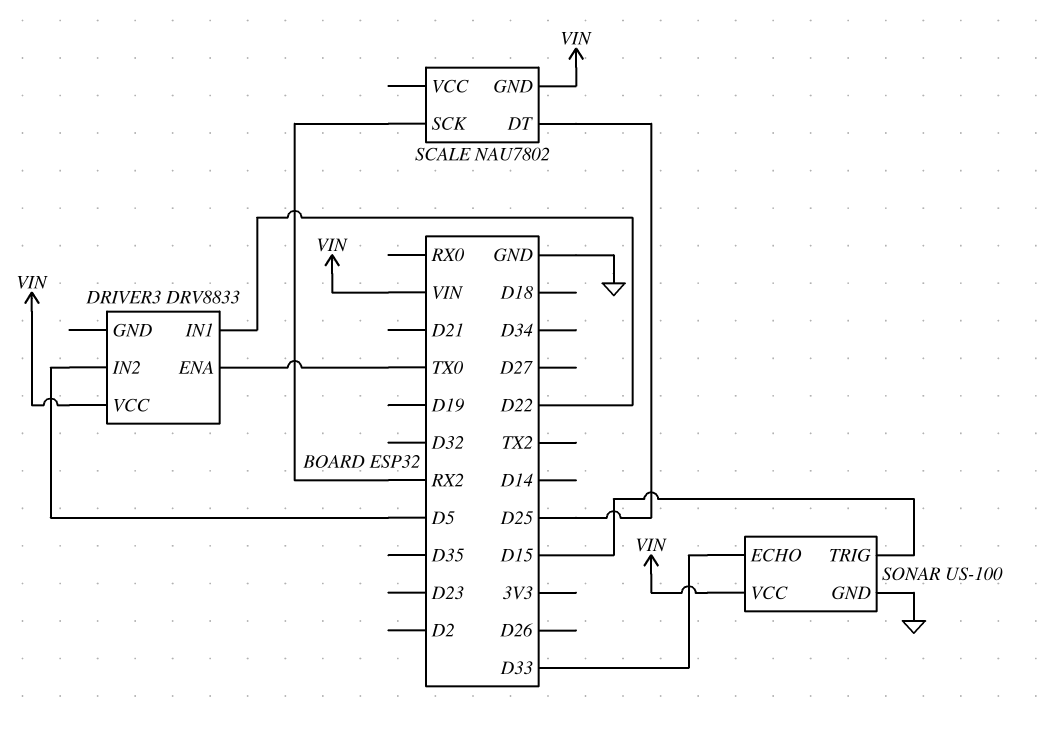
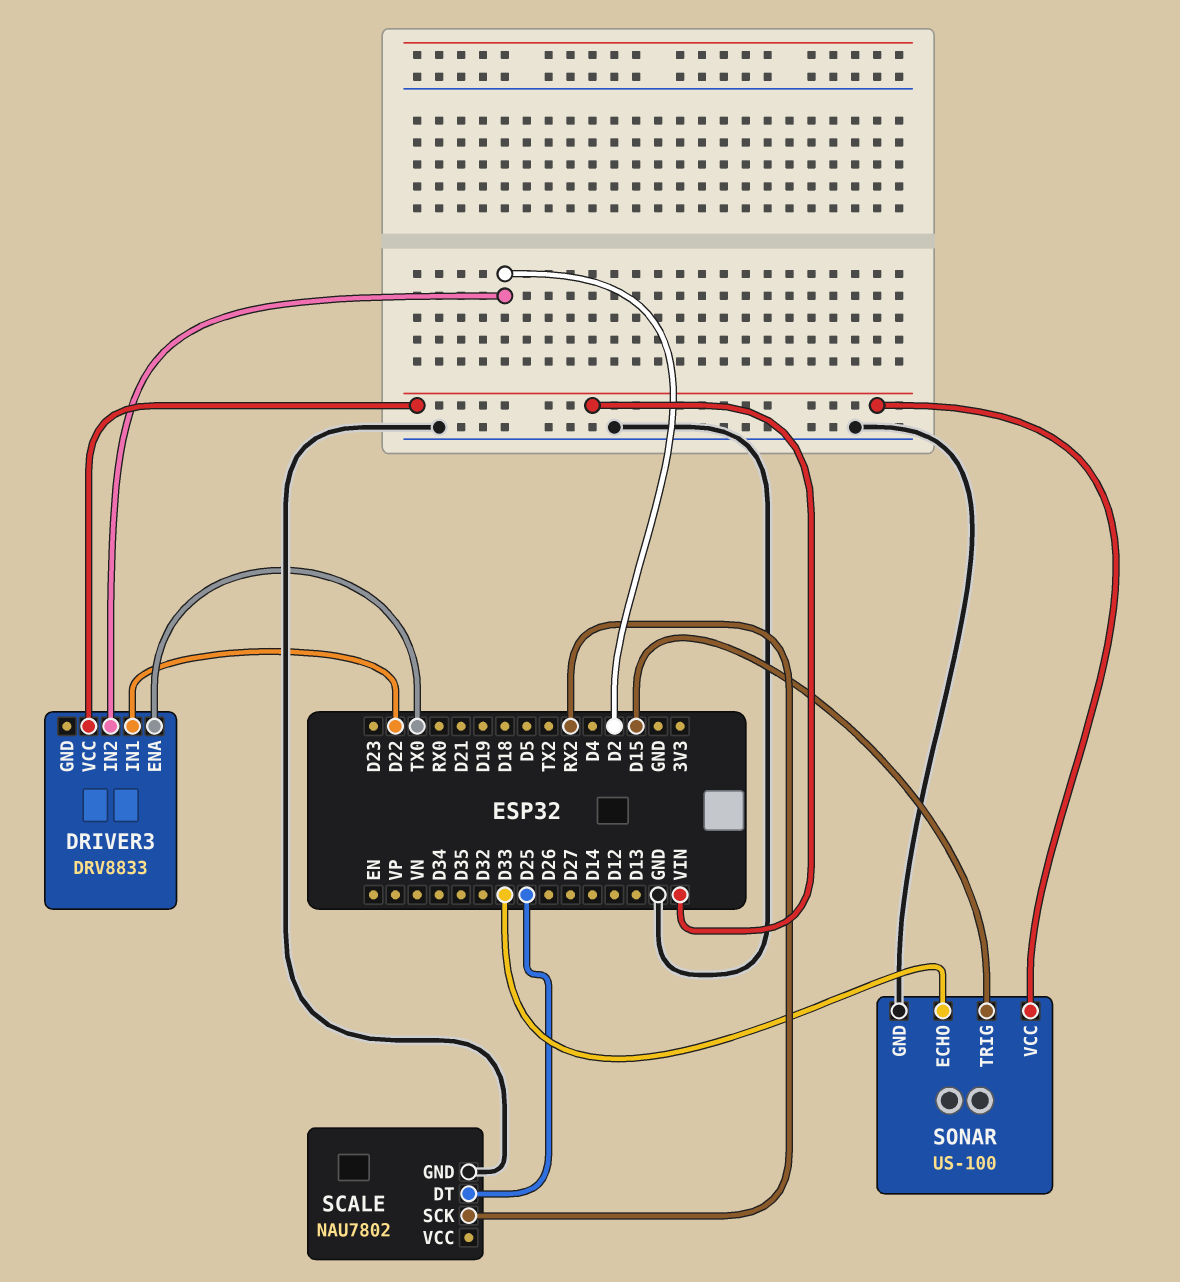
DRIVER3 pin IN2: D5 -> D2
SCALE pin GND: VIN -> GND

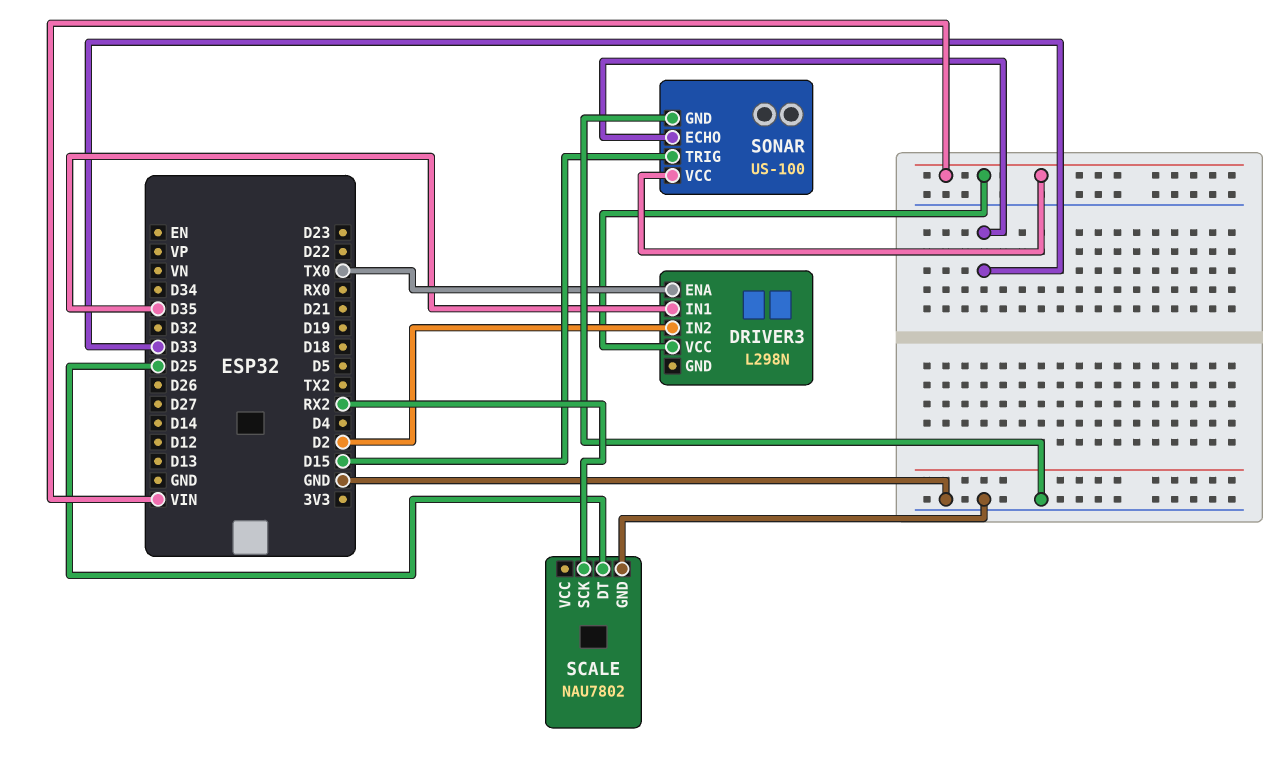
DRIVER3: DRV8833 -> L298N
DRIVER3 pin IN1: D22 -> D35

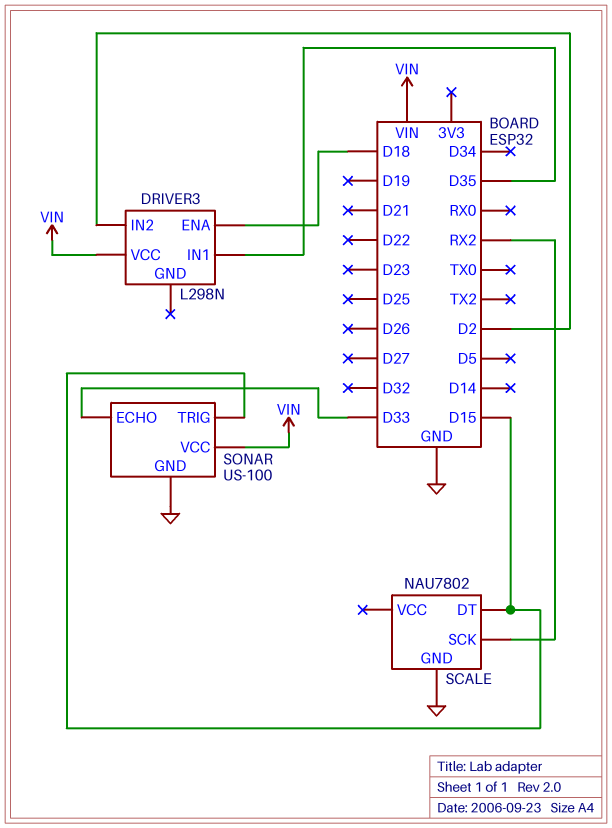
DRIVER3 pin ENA: TX0 -> D18
SCALE pin DT: D25 -> D15

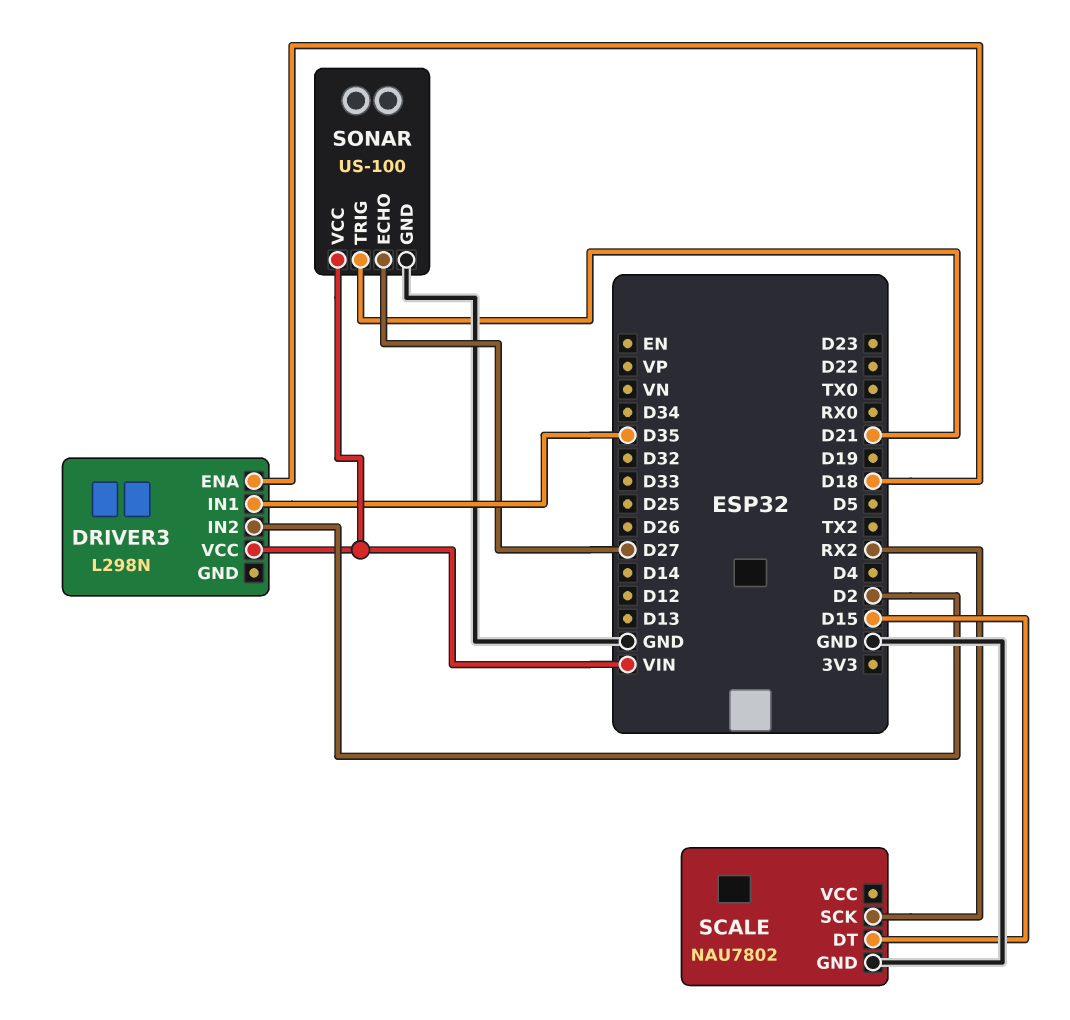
SONAR pin ECHO: D33 -> D27
SONAR pin TRIG: D15 -> D21

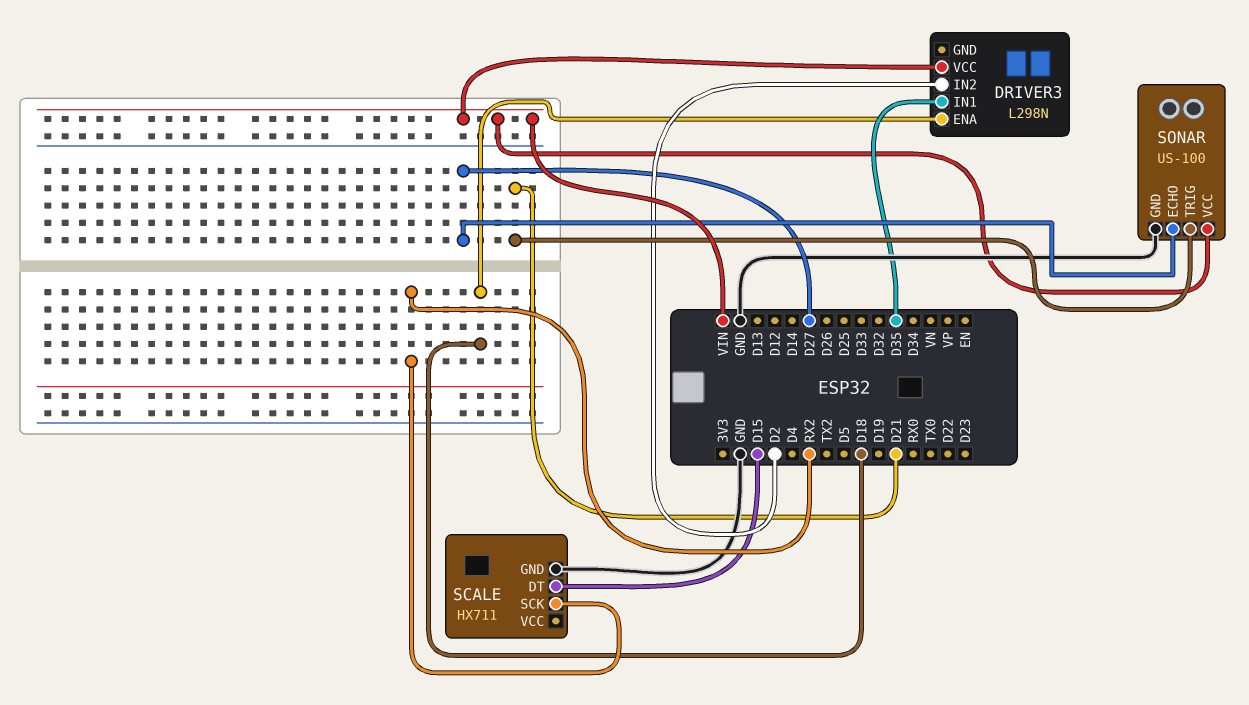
SCALE: NAU7802 -> HX711

